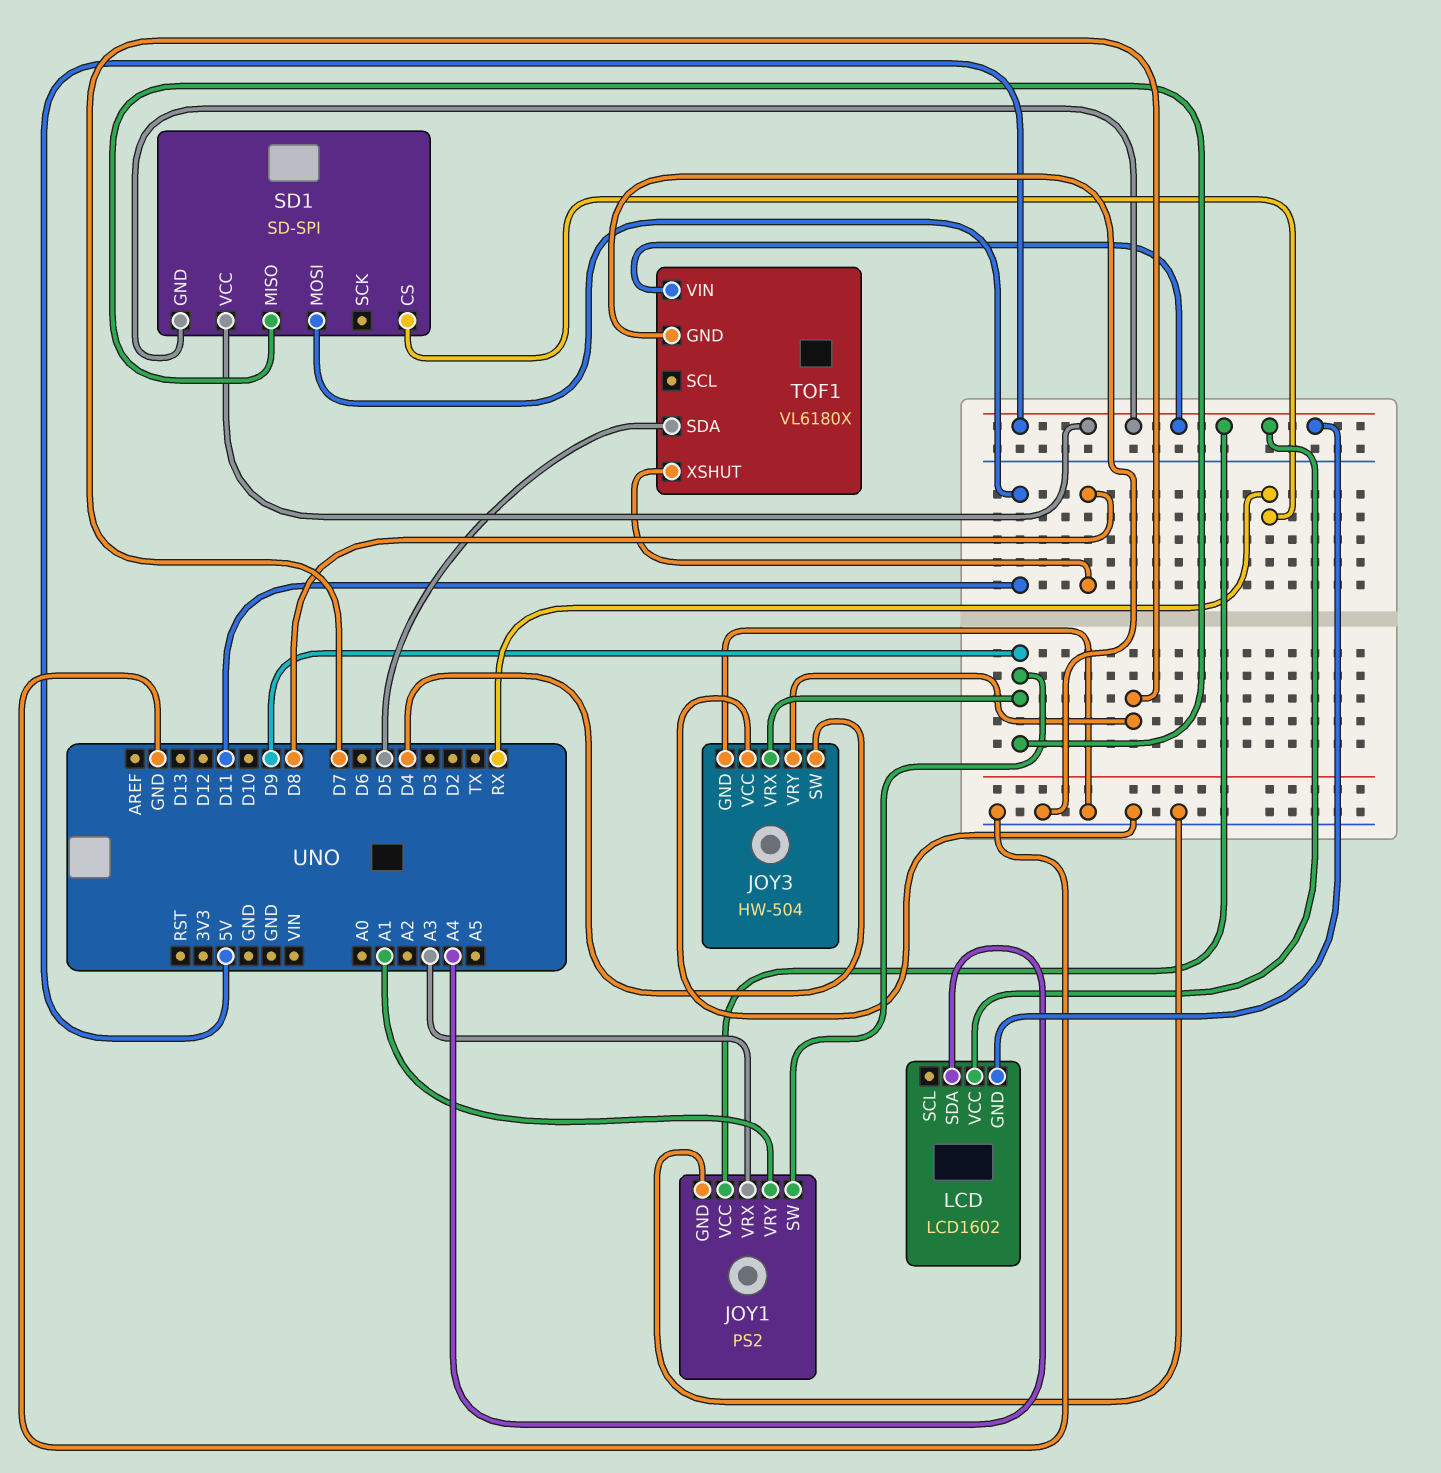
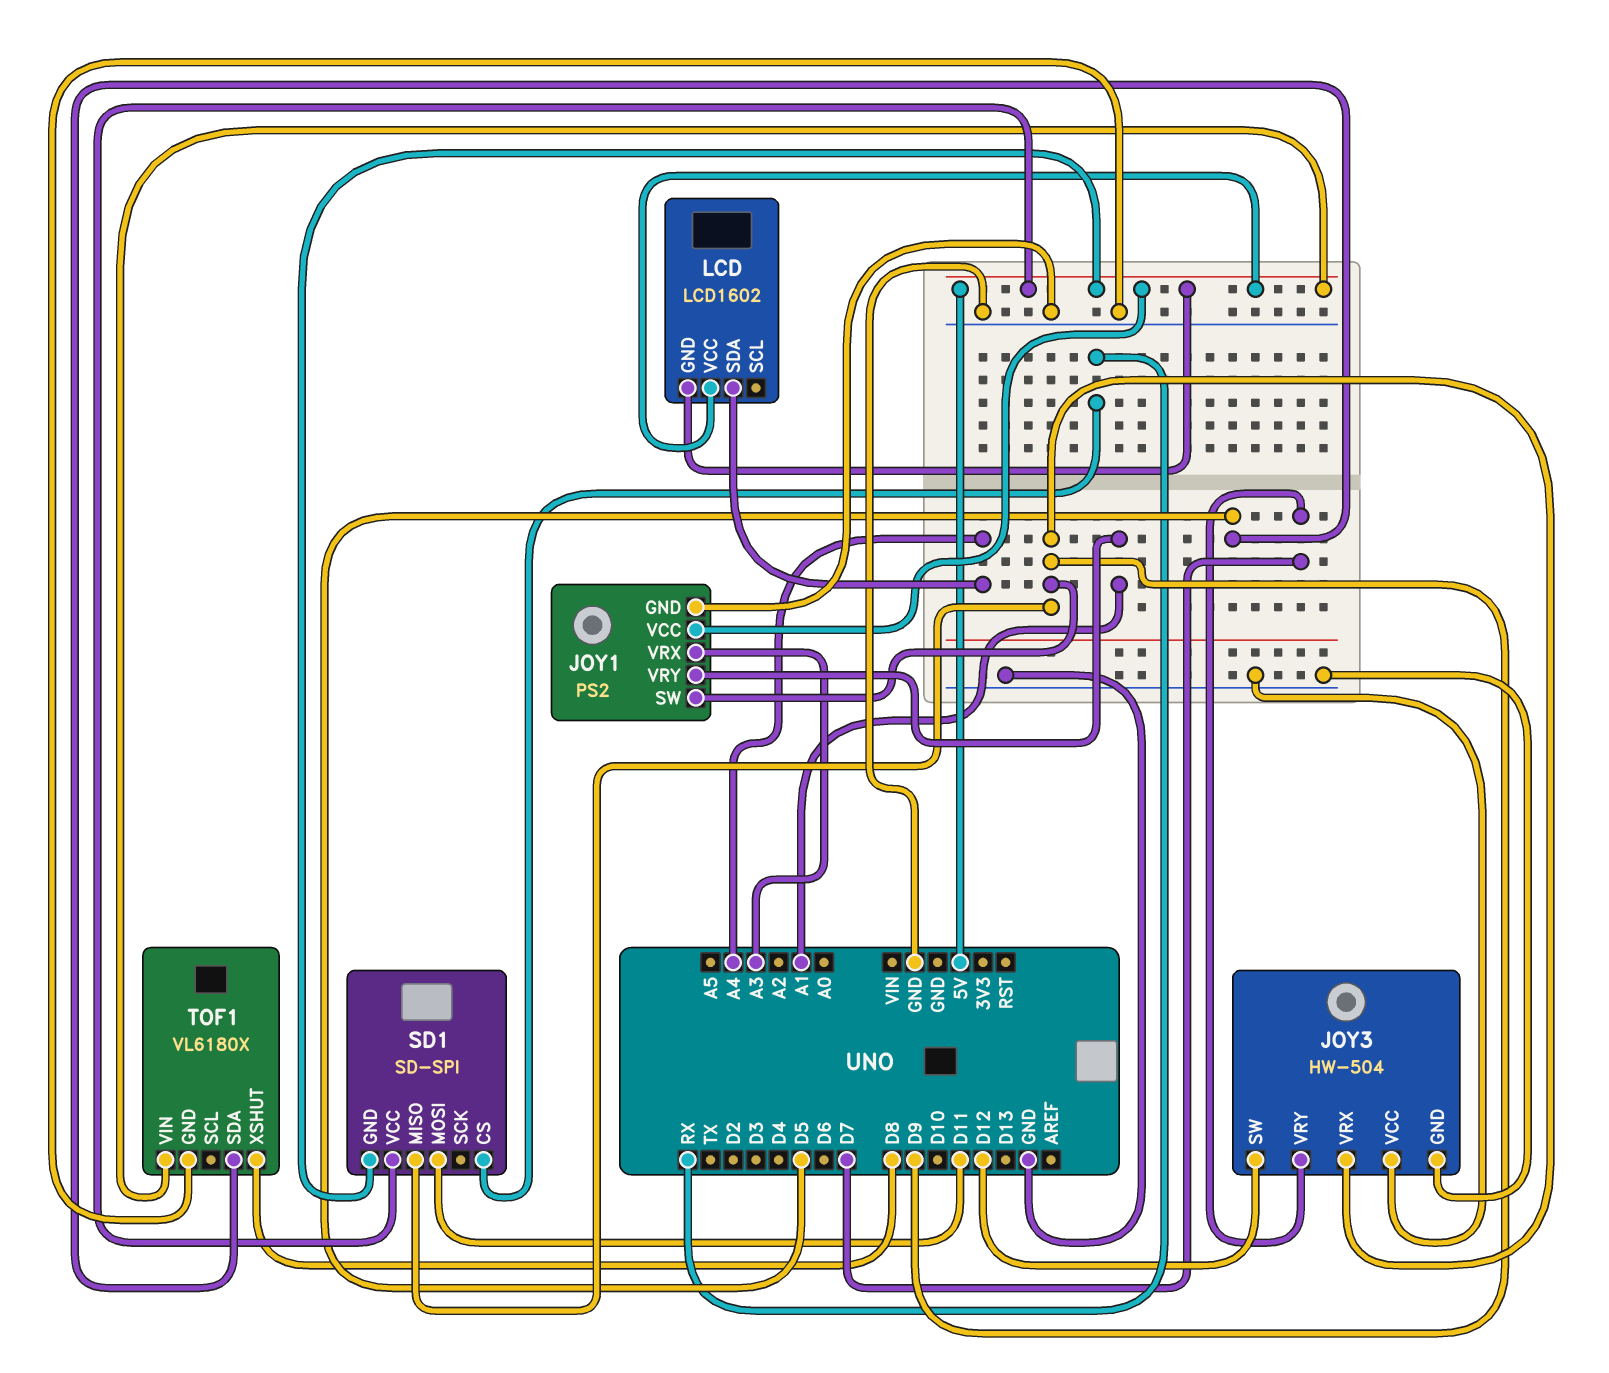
JOY3 pin SW: D4 -> D12

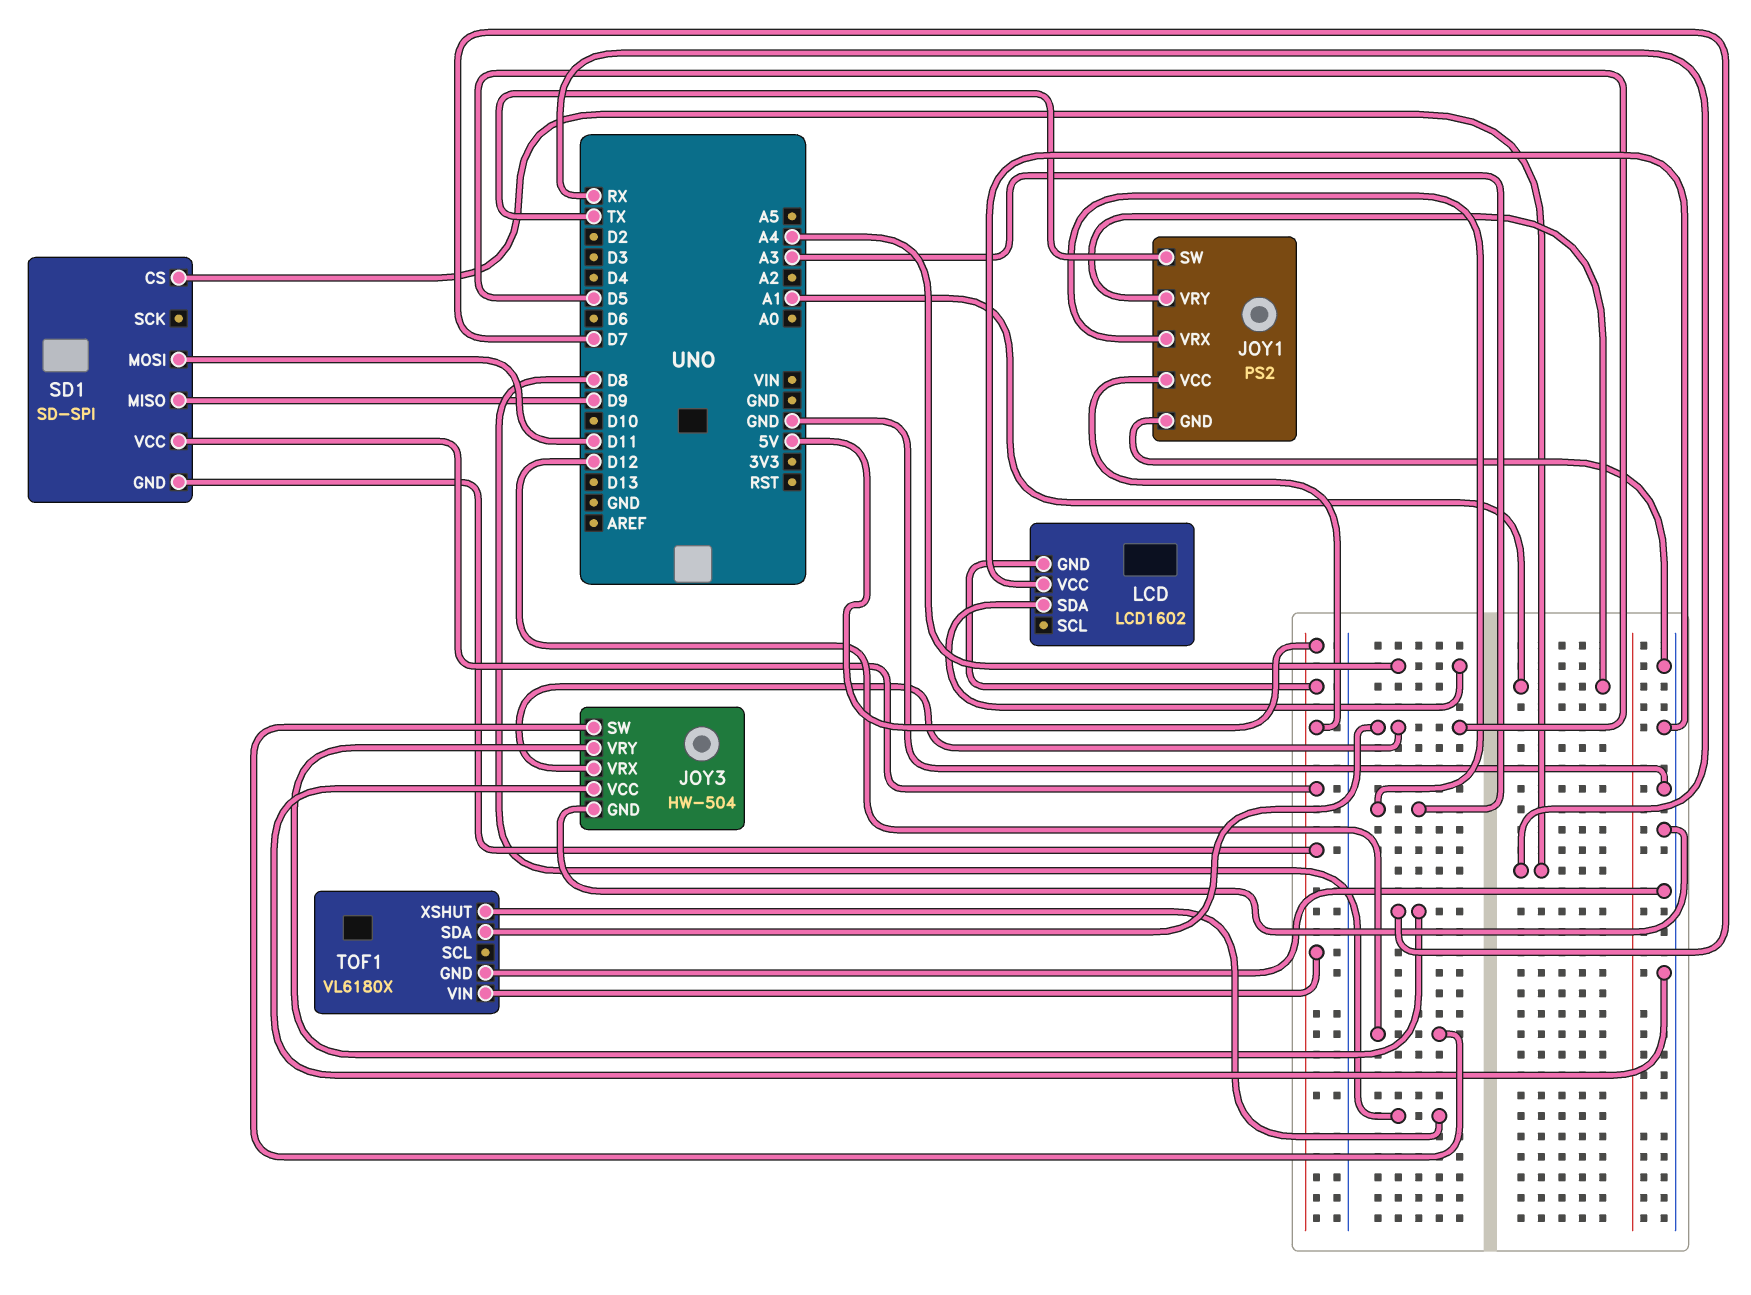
JOY1 pin SW: D9 -> TX
JOY3 pin VRX: D9 -> D5
LCD pin VCC: 5V -> GND

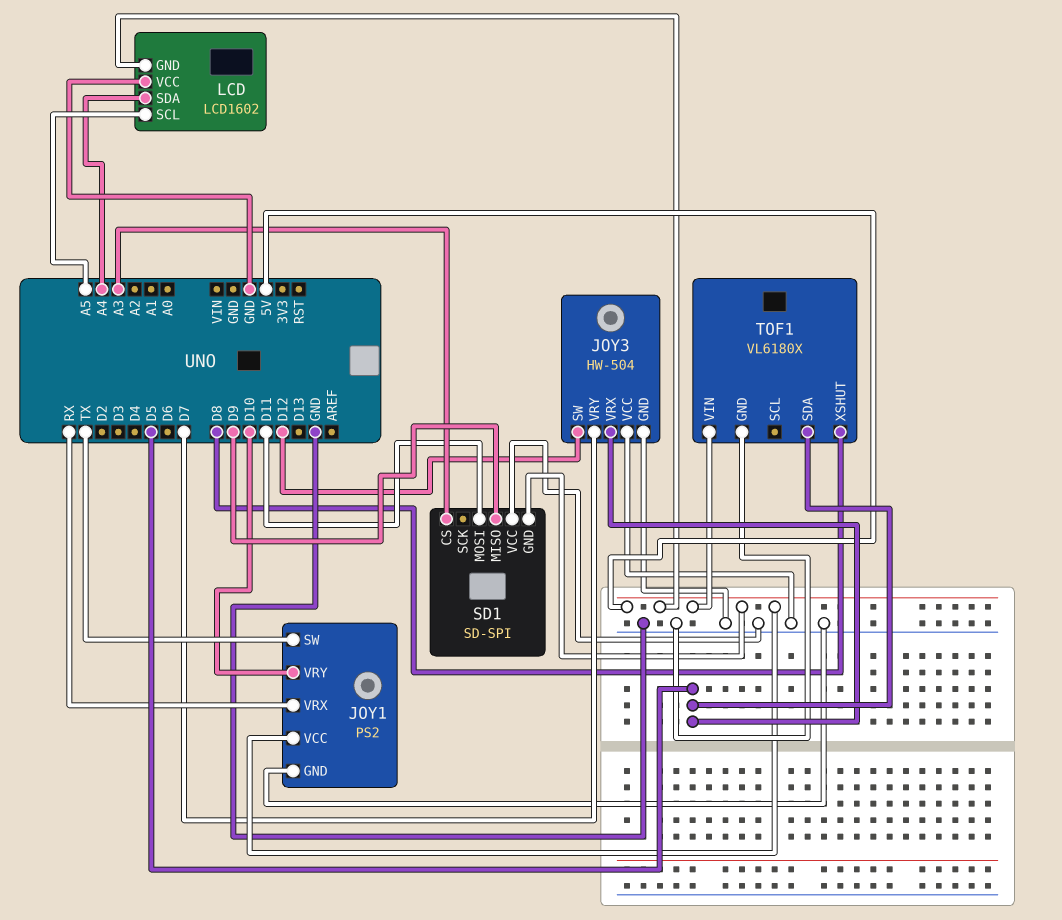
JOY1 pin VRX: A3 -> RX
JOY1 pin VRY: A1 -> D10
LCD pin SCL: none -> A5
SD1 pin CS: RX -> A3
SD1 pin VCC: 5V -> GND

